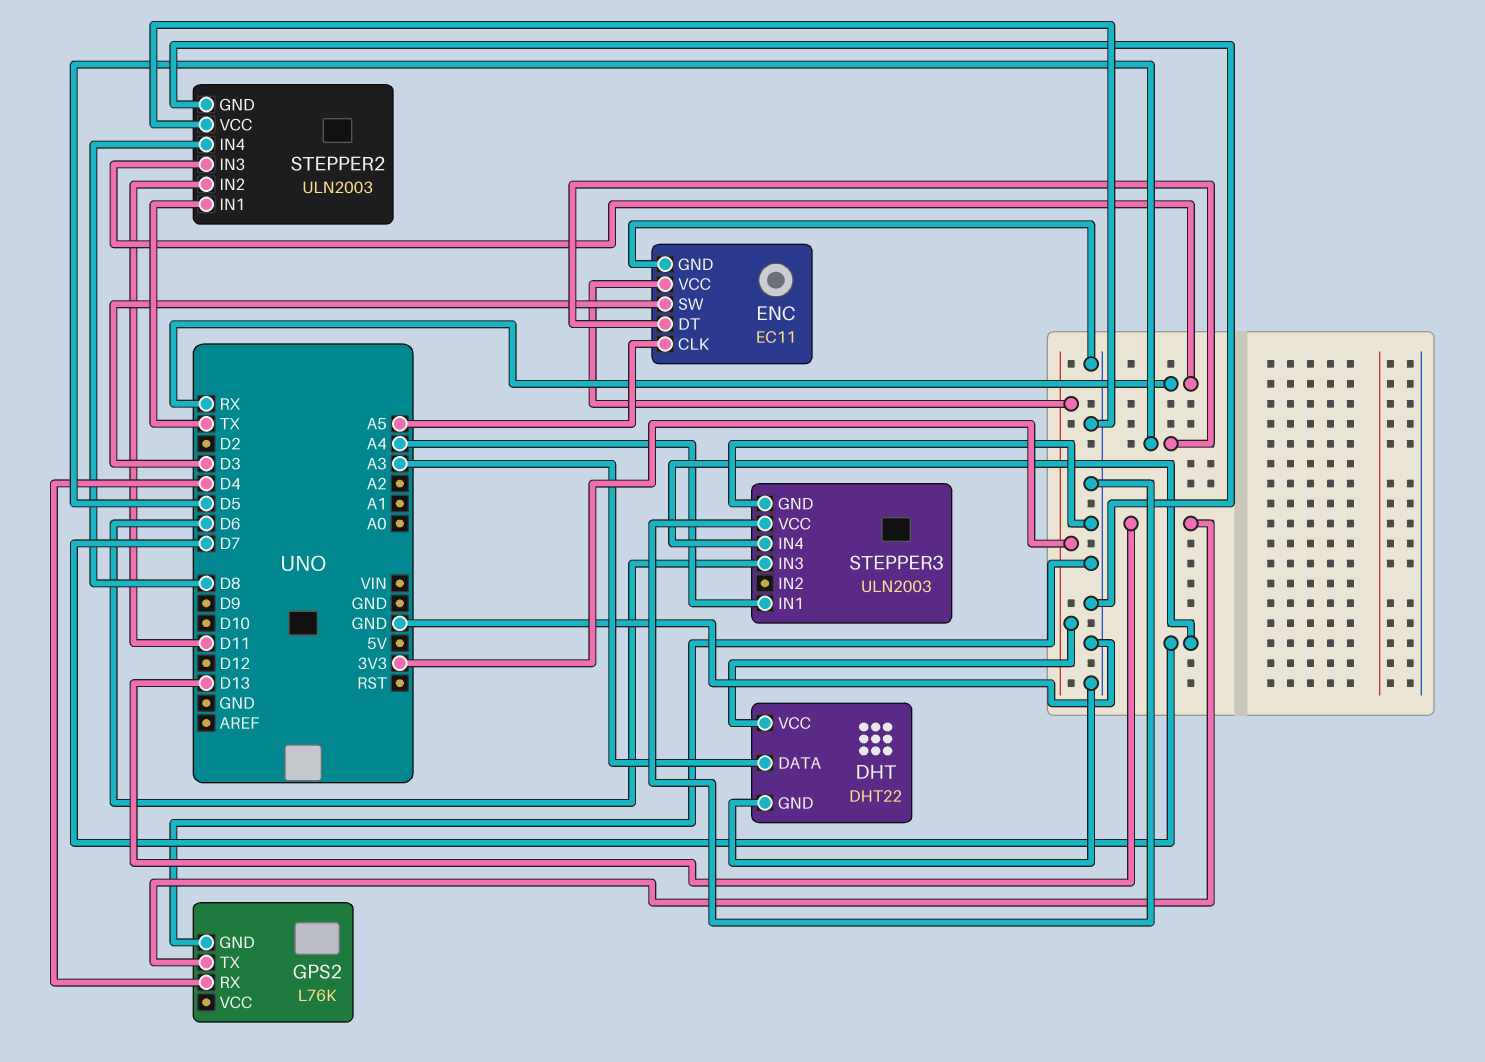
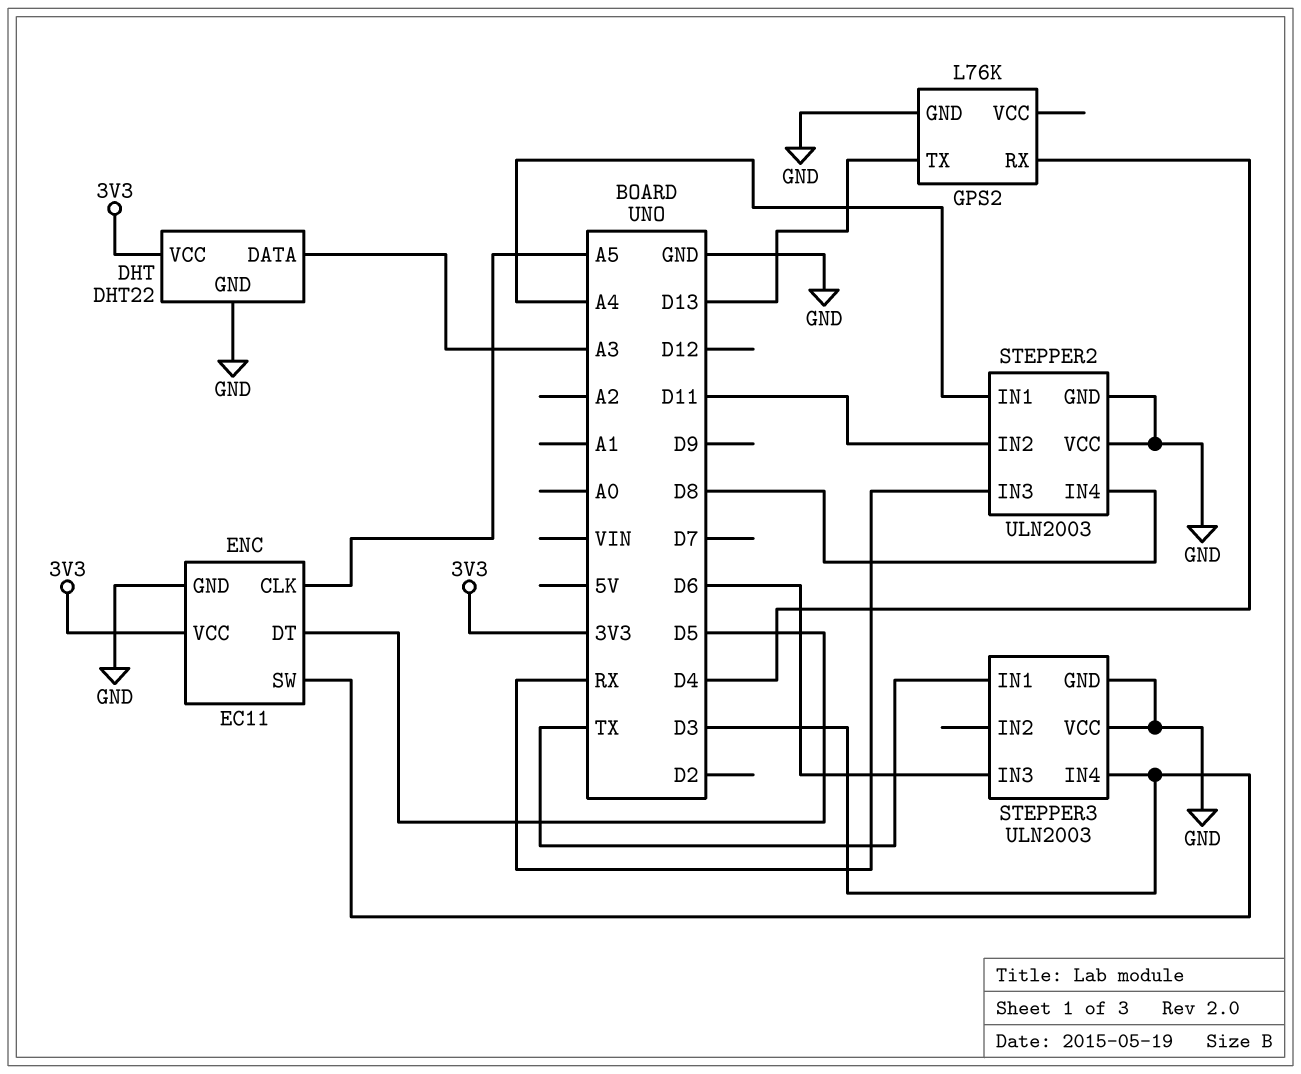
STEPPER2 pin IN1: TX -> A4
STEPPER3 pin IN1: A4 -> TX
STEPPER3 pin IN4: D7 -> D3

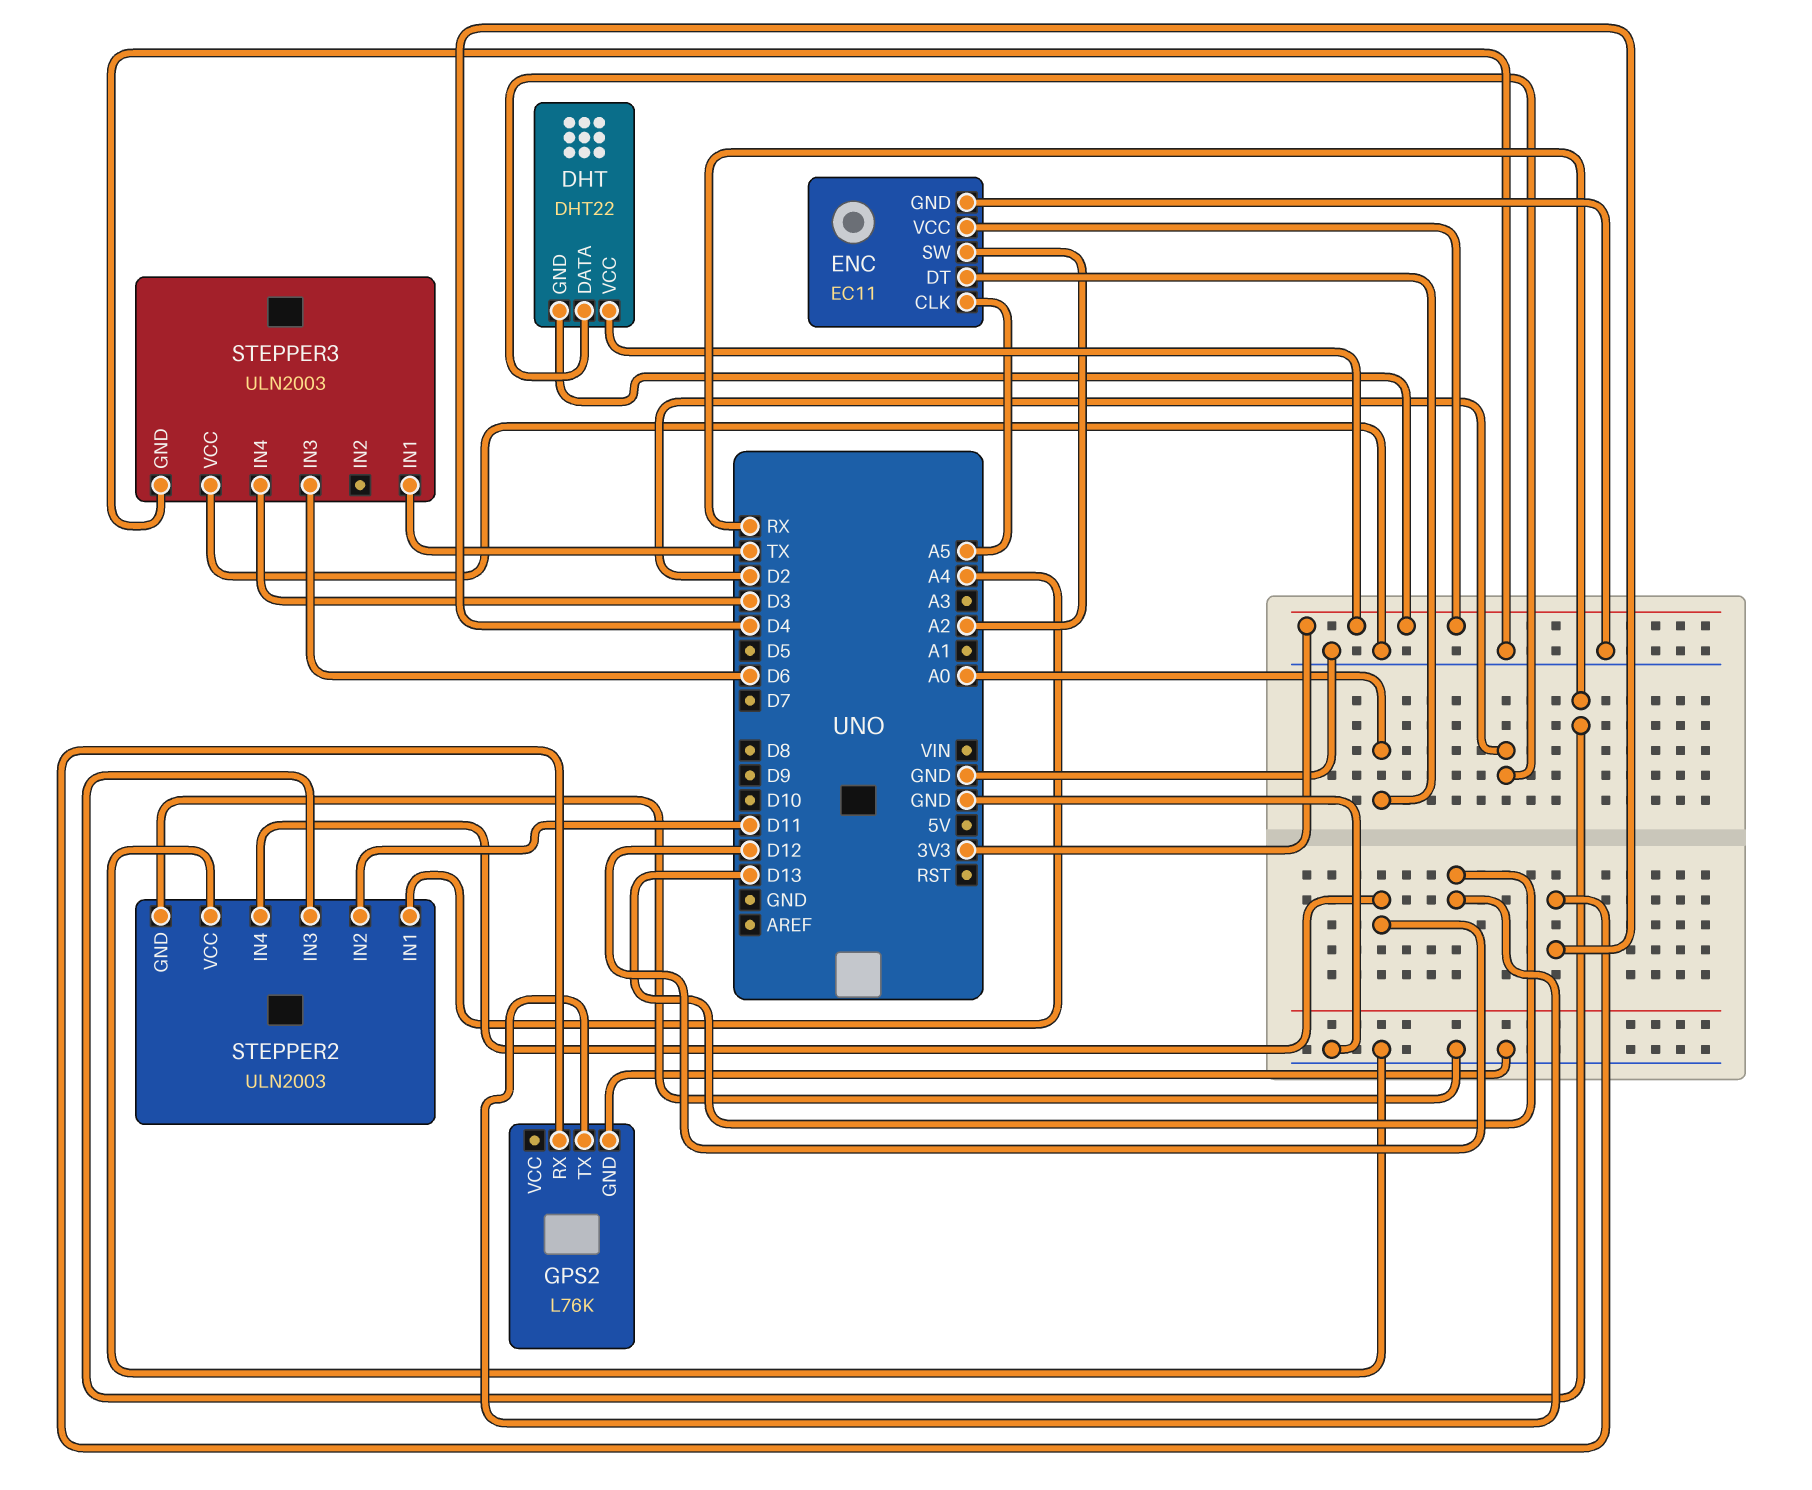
DHT pin DATA: A3 -> D2
DHT pin GND: GND -> 3V3
ENC pin DT: D5 -> A0
ENC pin SW: D3 -> A2
STEPPER2 pin IN4: D8 -> D12

